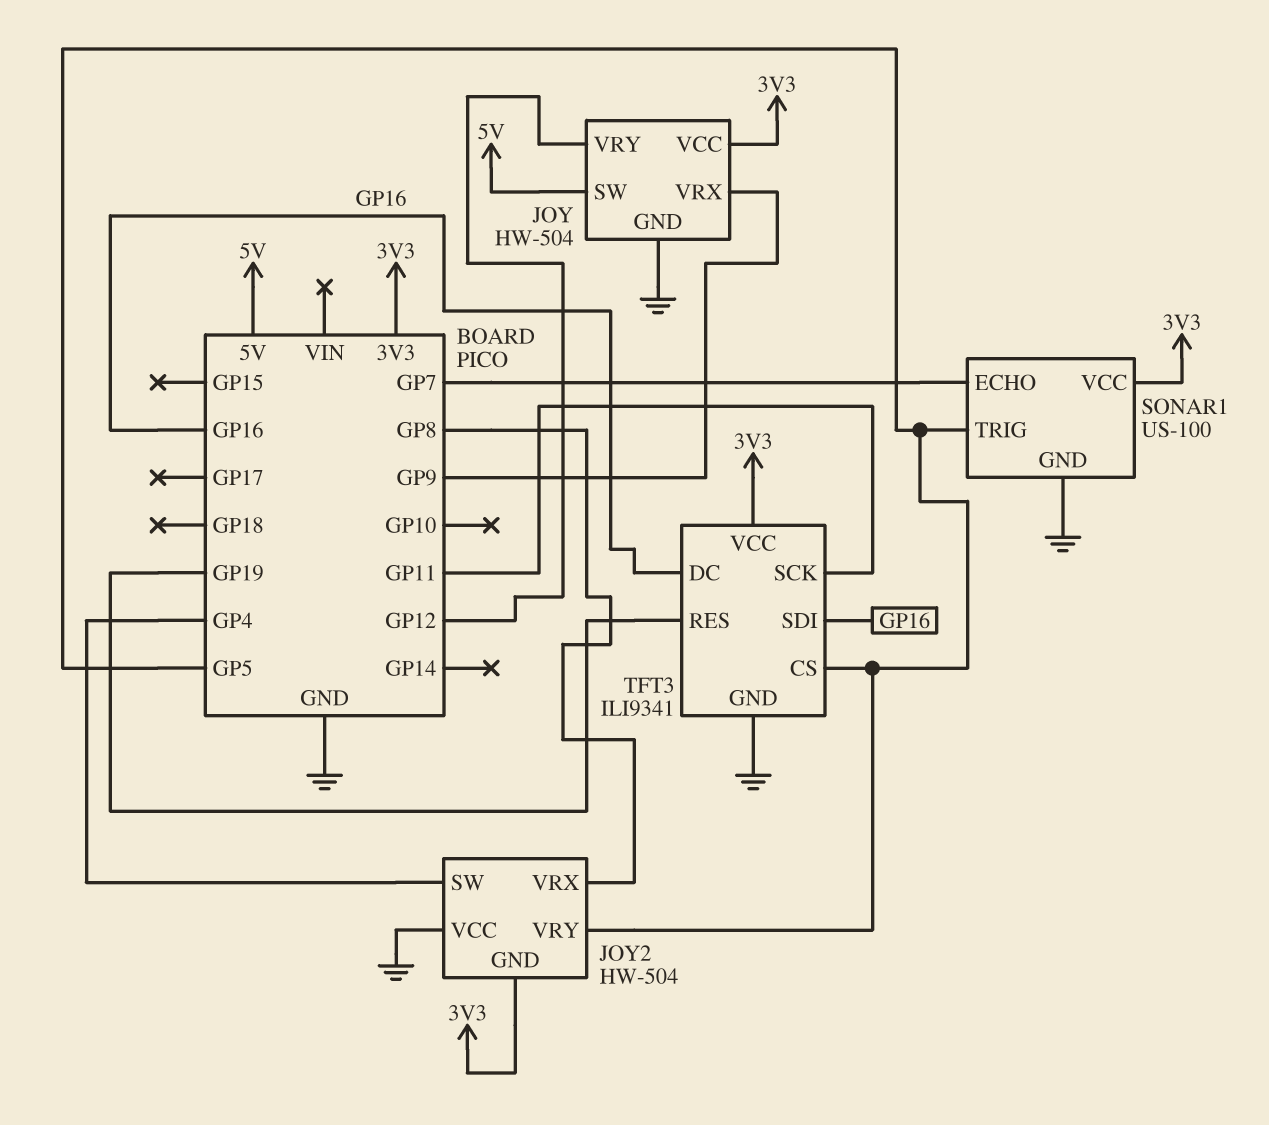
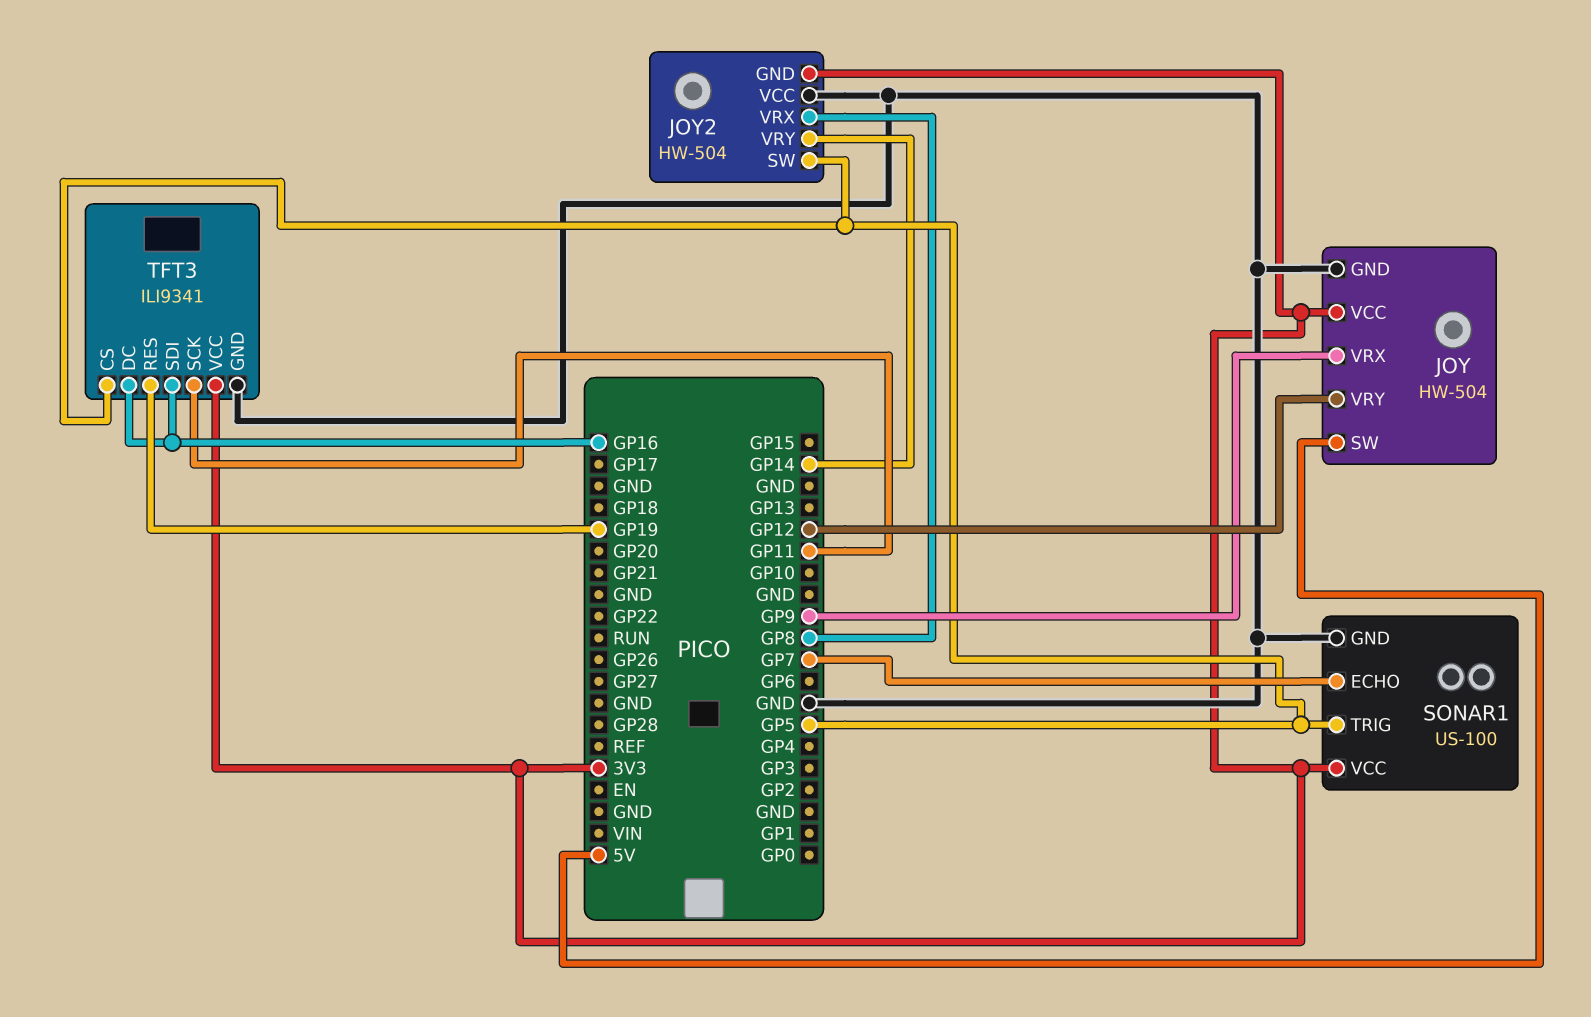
JOY2 pin SW: GP4 -> GP5
JOY2 pin VRY: GP5 -> GP14

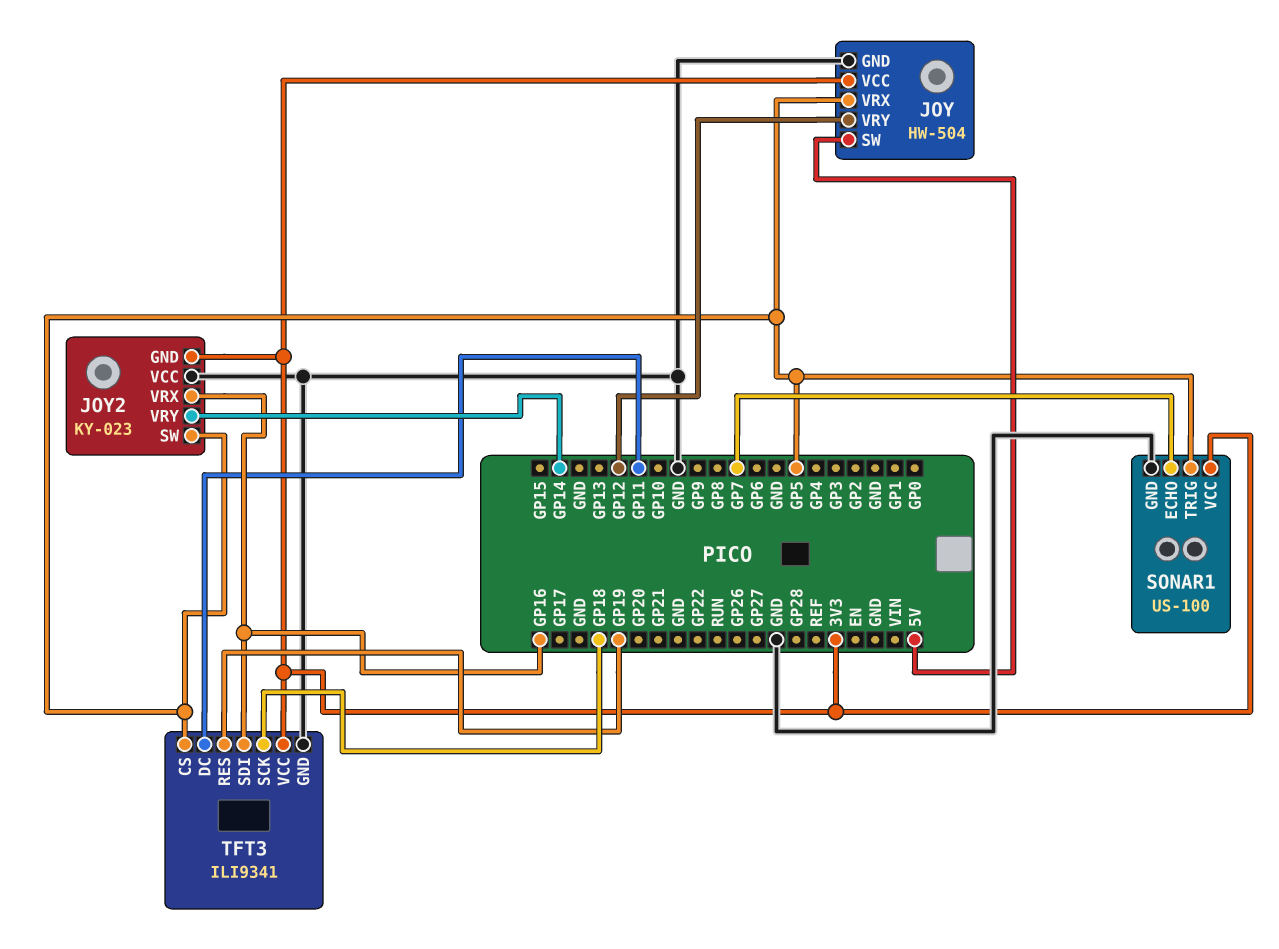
JOY pin VRX: GP9 -> GP5
JOY2: HW-504 -> KY-023
JOY2 pin VRX: GP8 -> GP16
TFT3 pin DC: GP16 -> GP11
TFT3 pin SCK: GP11 -> GP18

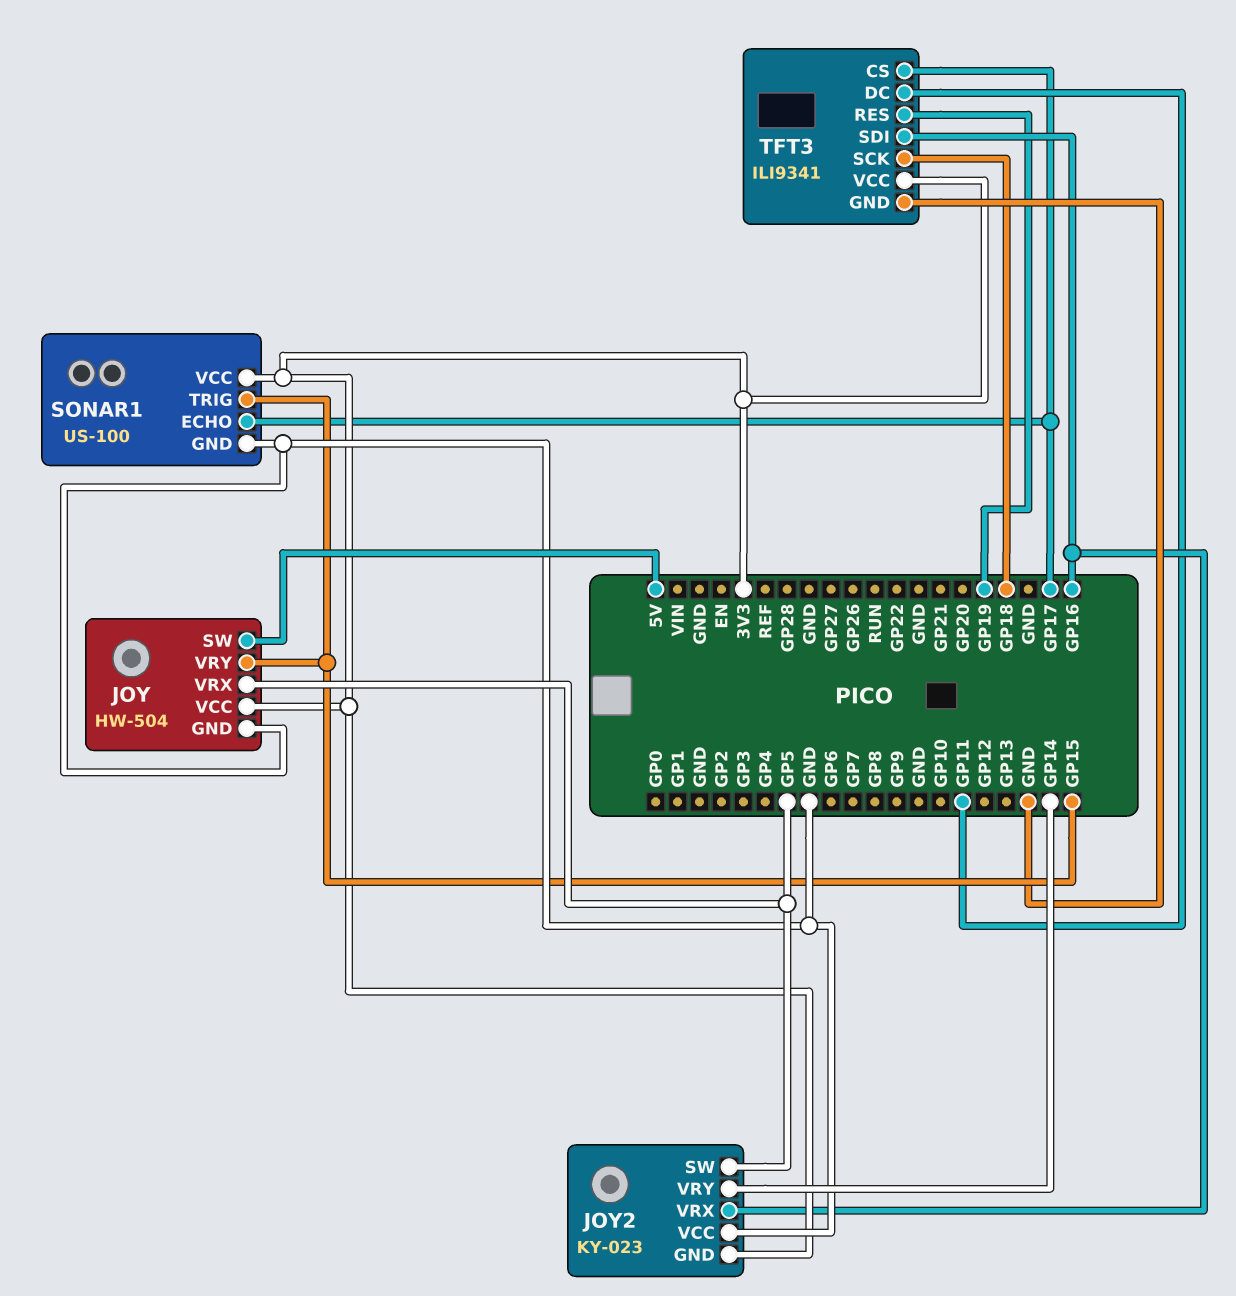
JOY pin VRY: GP12 -> GP15
SONAR1 pin ECHO: GP7 -> GP17
SONAR1 pin TRIG: GP5 -> GP15
TFT3 pin CS: GP5 -> GP17

